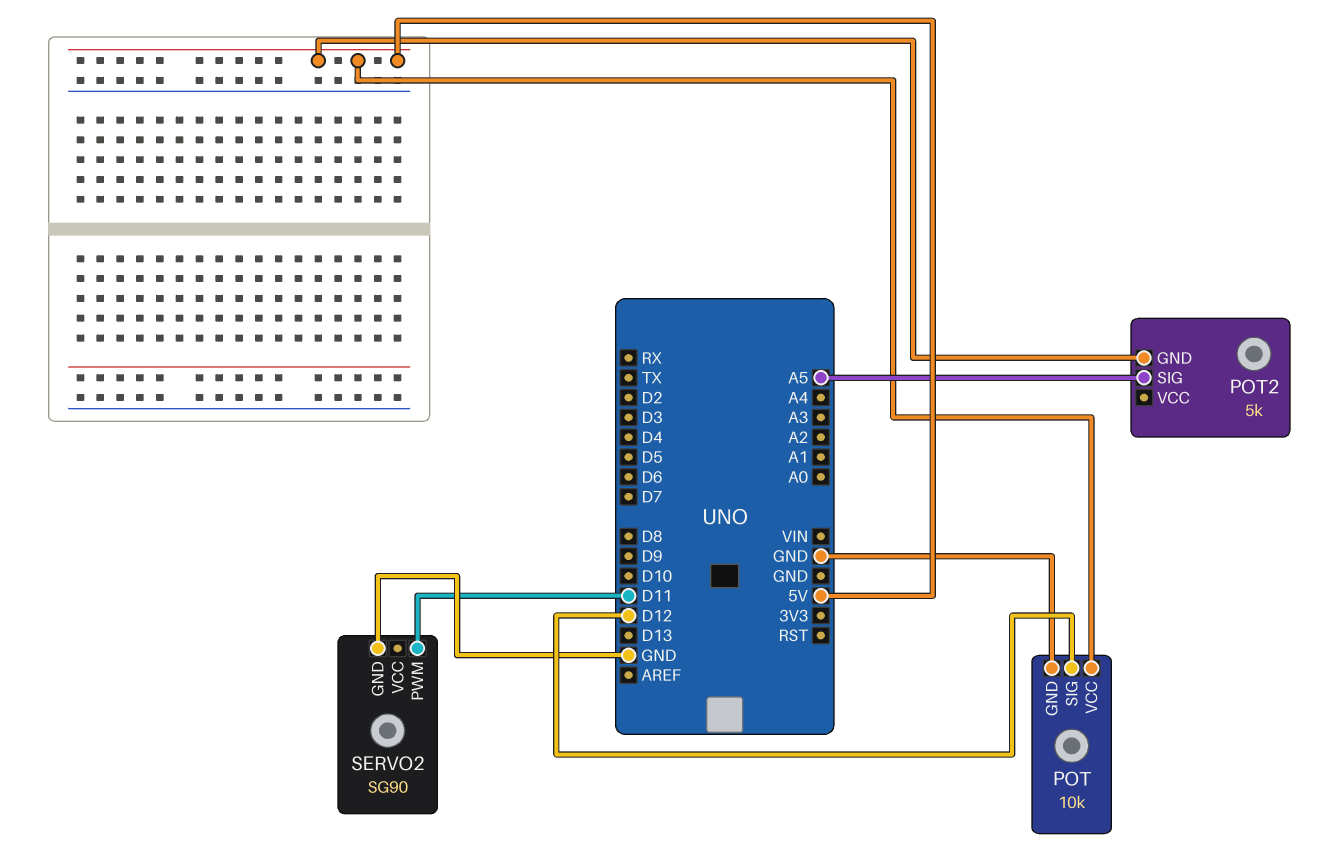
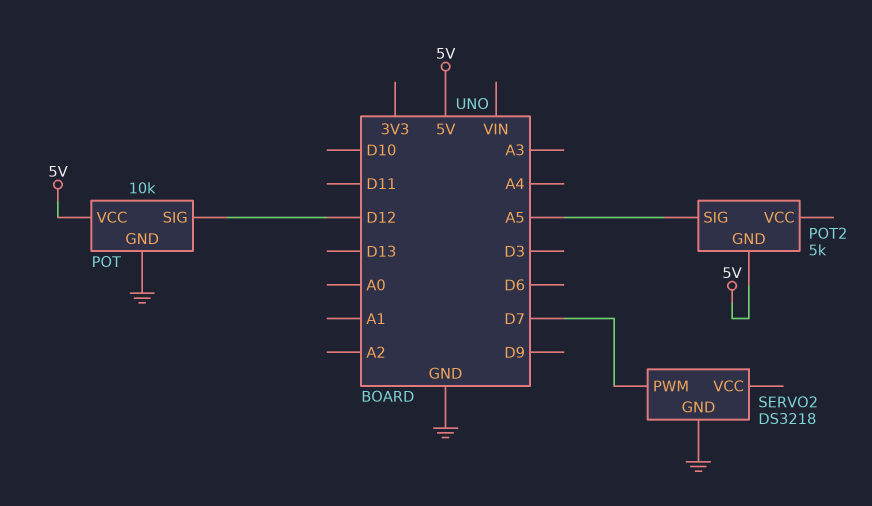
SERVO2: SG90 -> DS3218
SERVO2 pin PWM: D11 -> D7

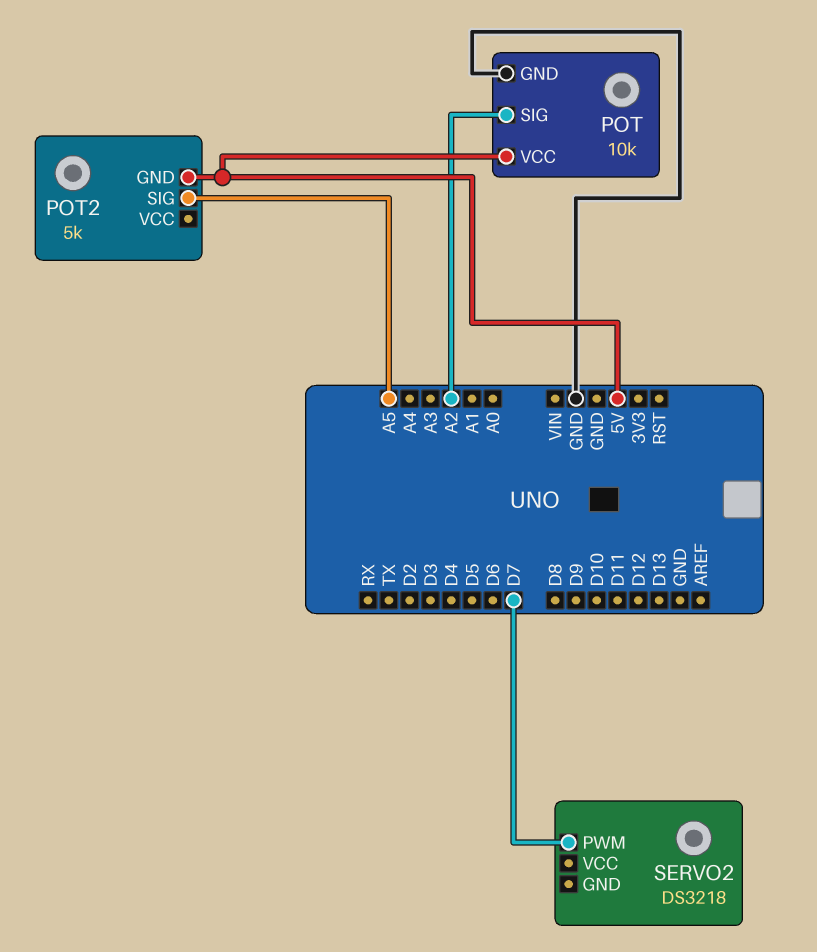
POT pin SIG: D12 -> A2
SERVO2 pin GND: GND -> none

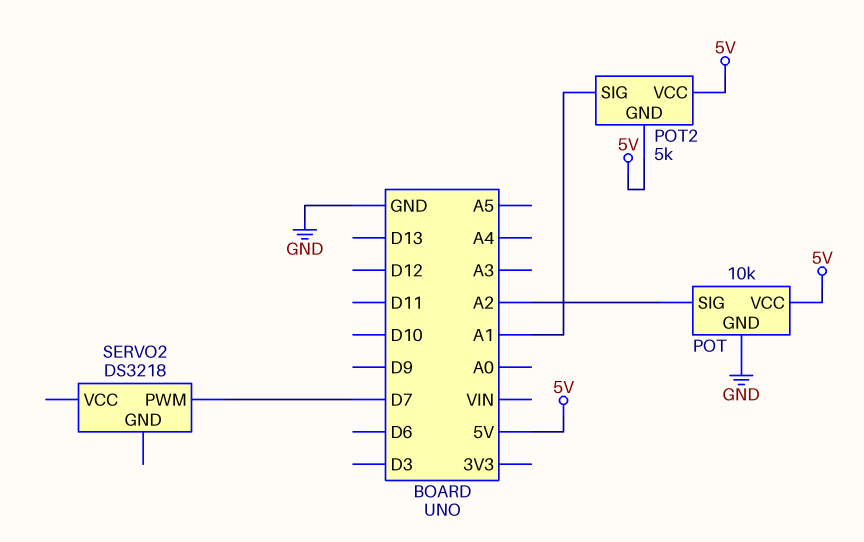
POT2 pin SIG: A5 -> A1
POT2 pin VCC: none -> 5V

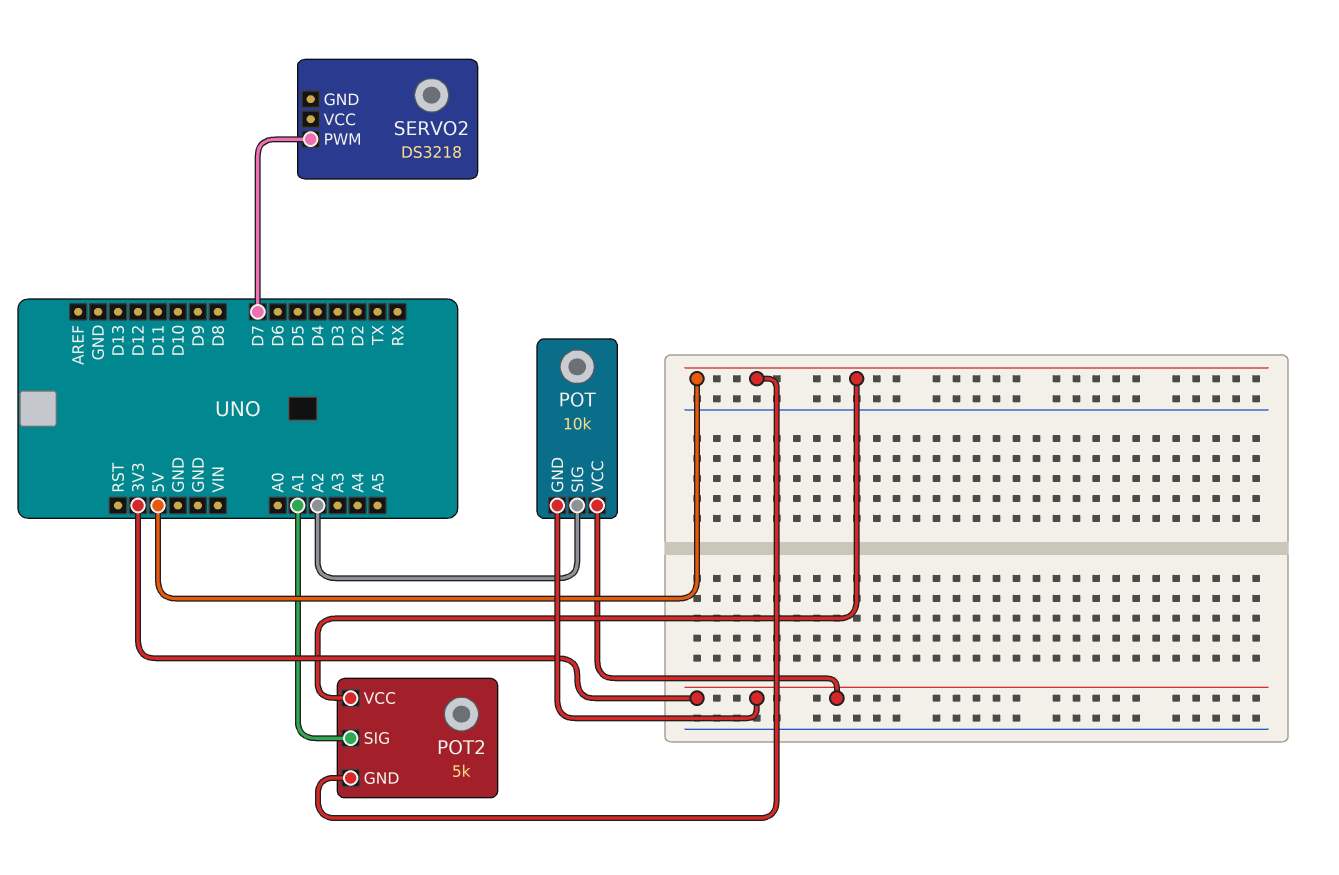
POT pin GND: GND -> 3V3
POT pin VCC: 5V -> 3V3

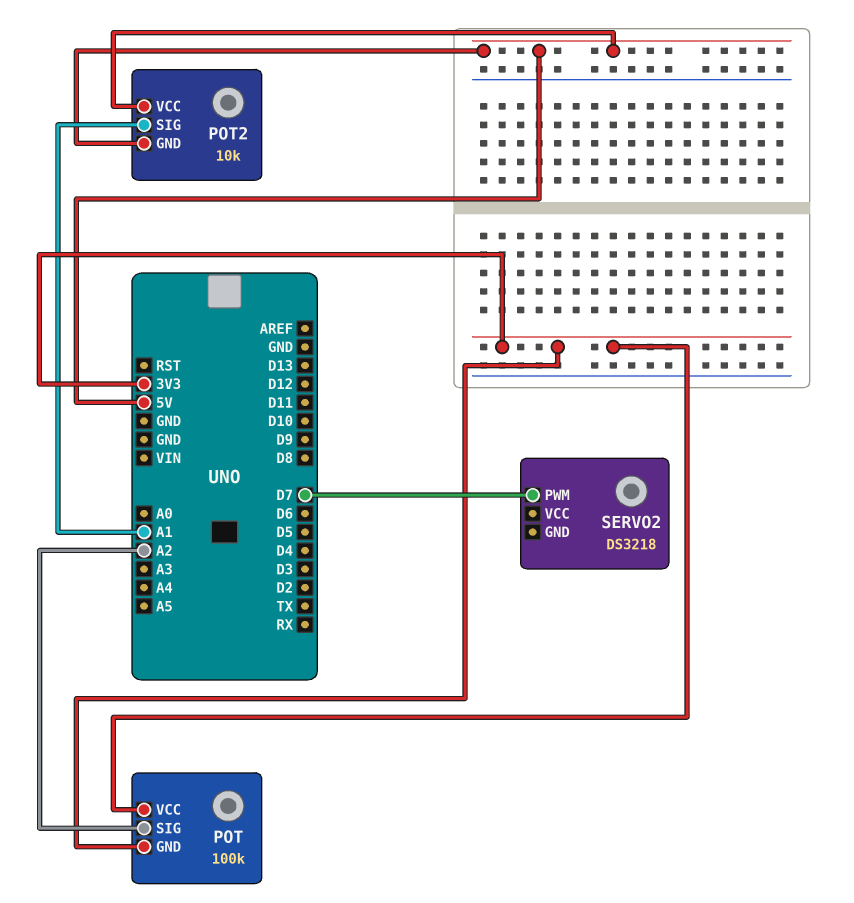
POT: 10k -> 100k
POT2: 5k -> 10k

